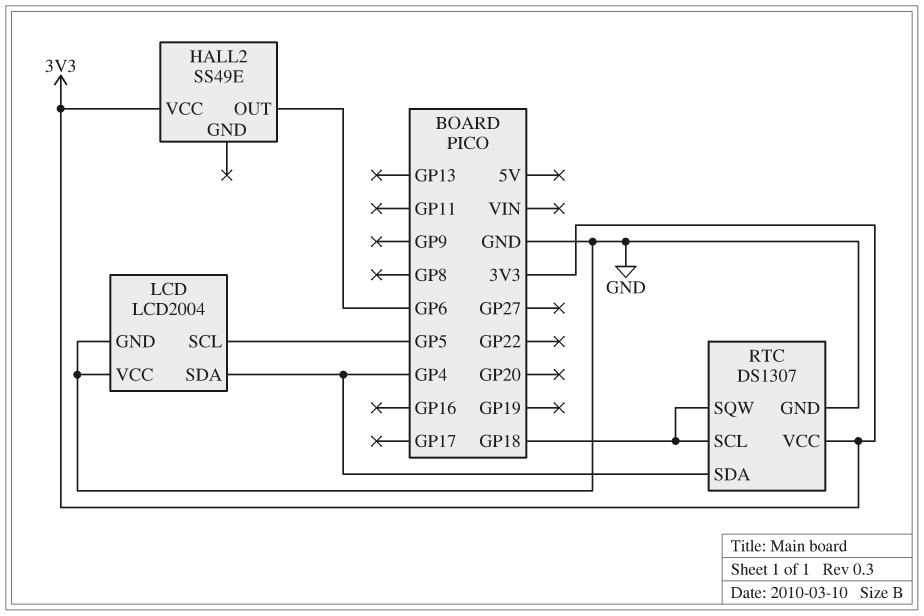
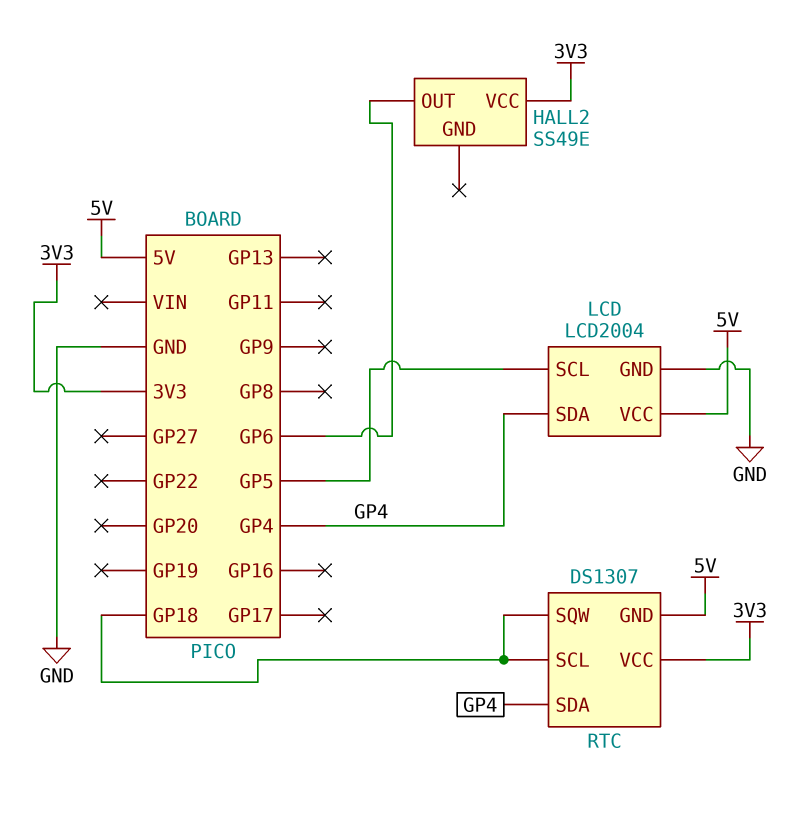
LCD pin VCC: GND -> 5V
RTC pin GND: GND -> 5V

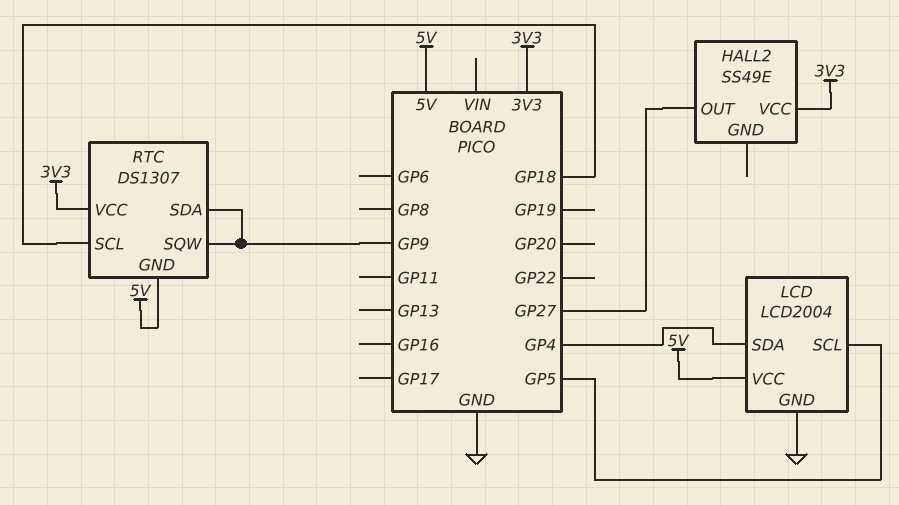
HALL2 pin OUT: GP6 -> GP27
RTC pin SDA: GP4 -> GP9
RTC pin SQW: GP18 -> GP9

